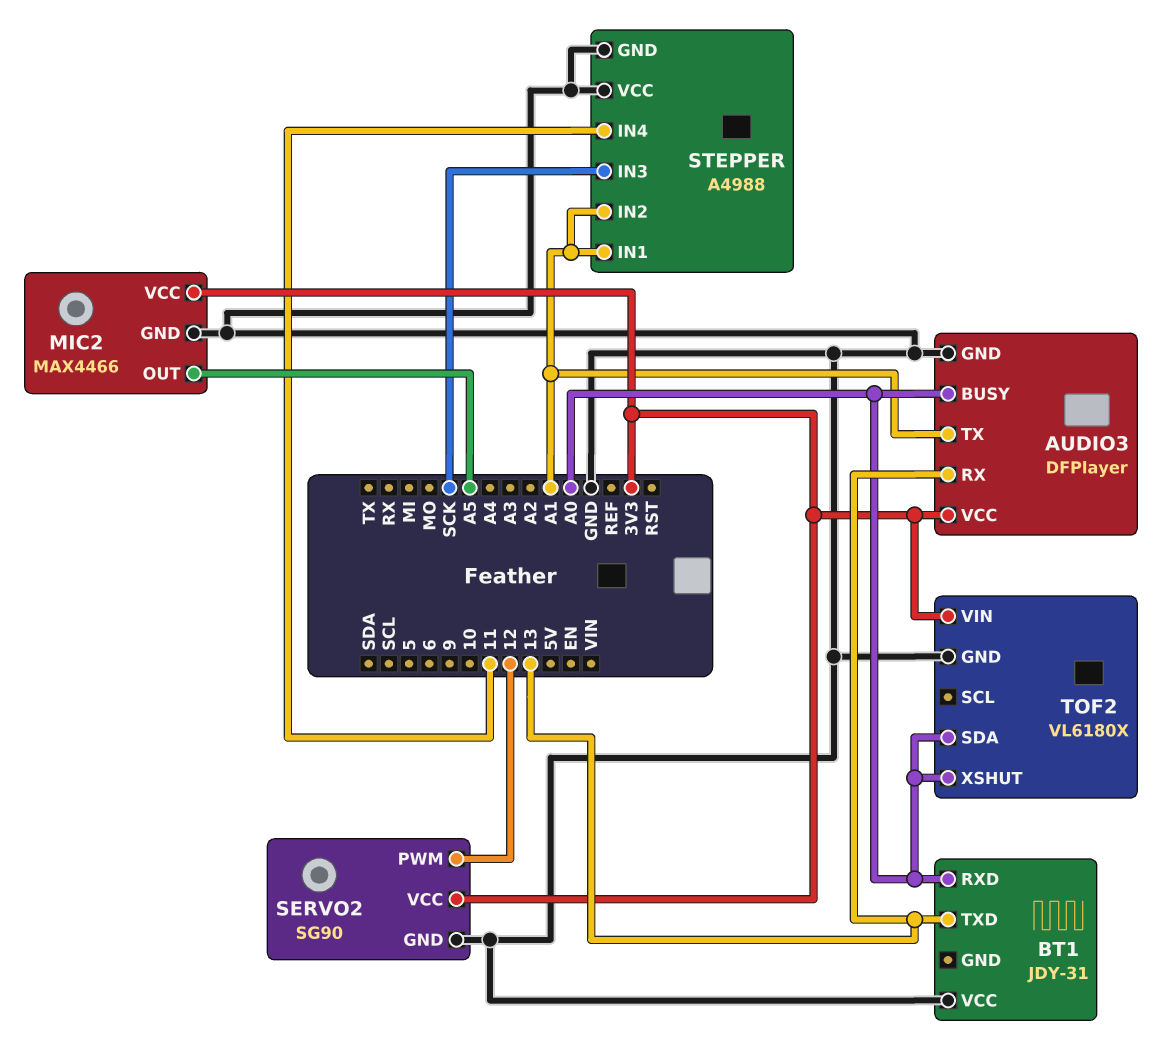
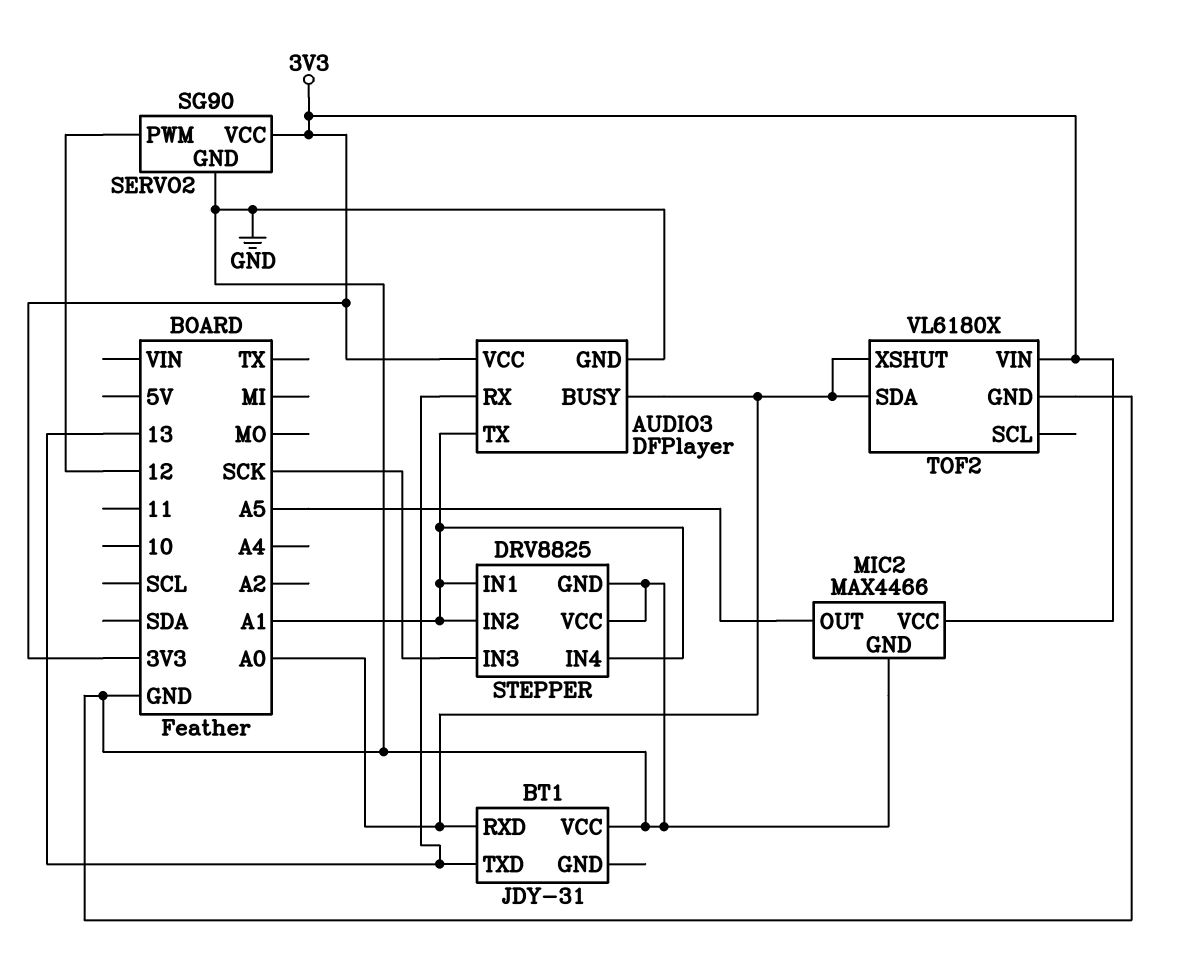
STEPPER: A4988 -> DRV8825
STEPPER pin IN4: 11 -> A1

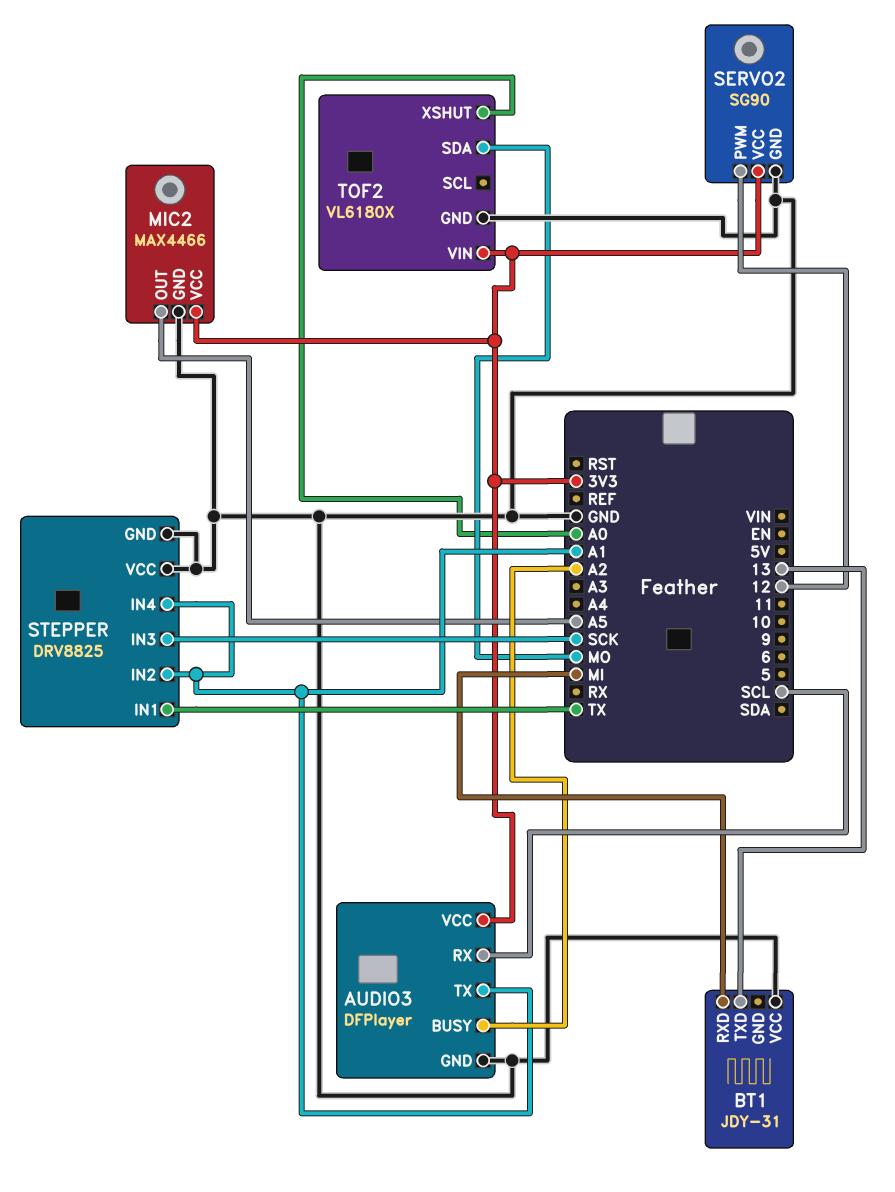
AUDIO3 pin BUSY: A0 -> A2
AUDIO3 pin RX: 13 -> SCL
BT1 pin RXD: A0 -> MI
STEPPER pin IN1: A1 -> TX
TOF2 pin SDA: A0 -> MO

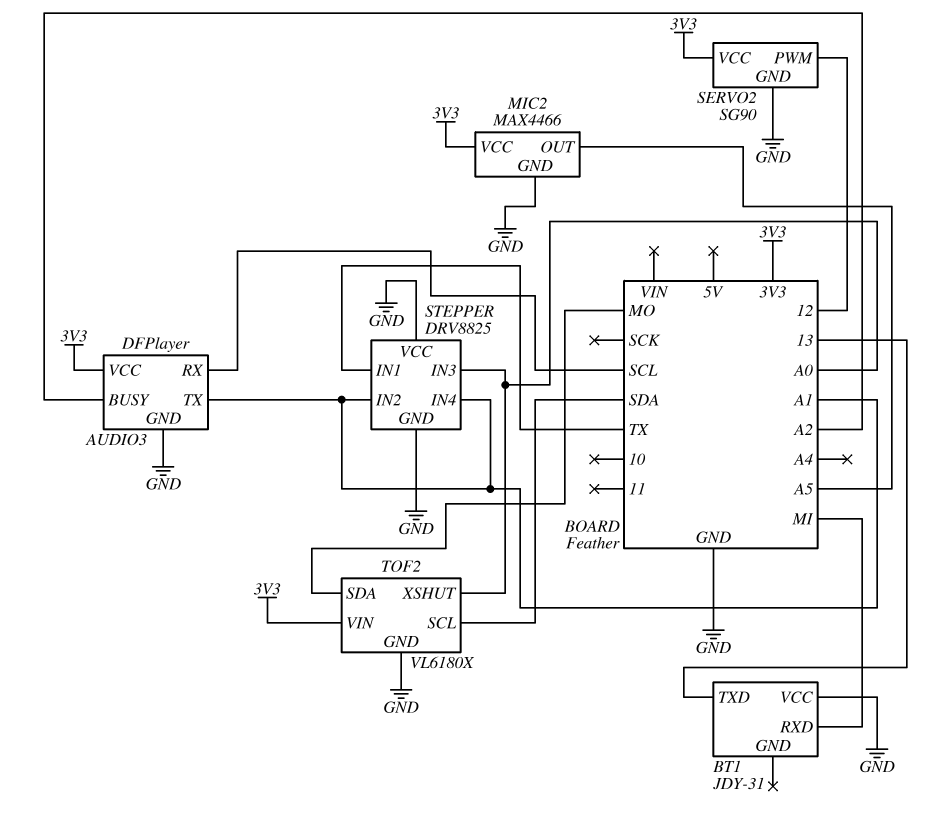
STEPPER pin IN3: SCK -> A0
TOF2 pin SCL: none -> SDA

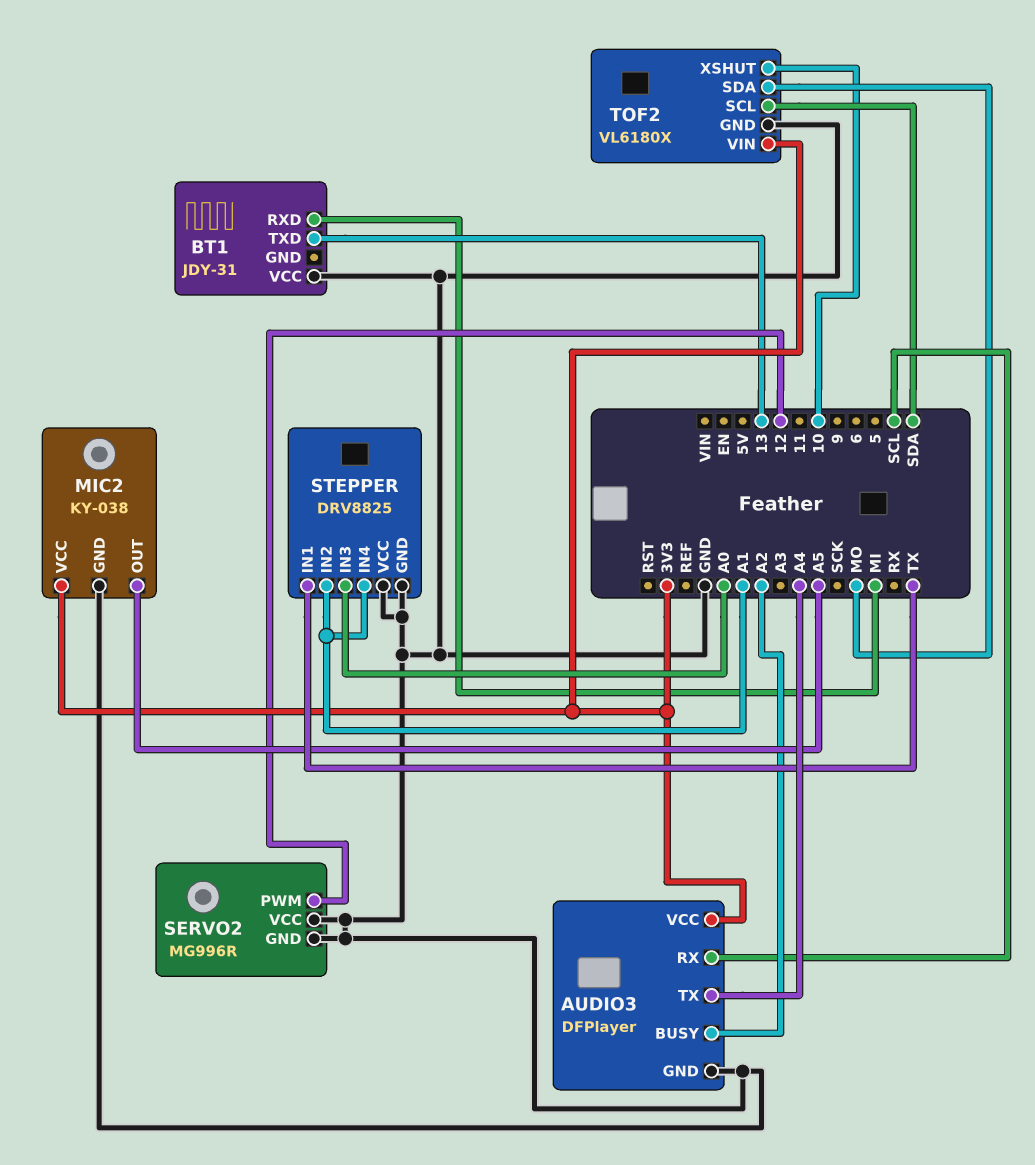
AUDIO3 pin TX: A1 -> A4
MIC2: MAX4466 -> KY-038
SERVO2: SG90 -> MG996R
SERVO2 pin VCC: 3V3 -> GND
TOF2 pin XSHUT: A0 -> 10

